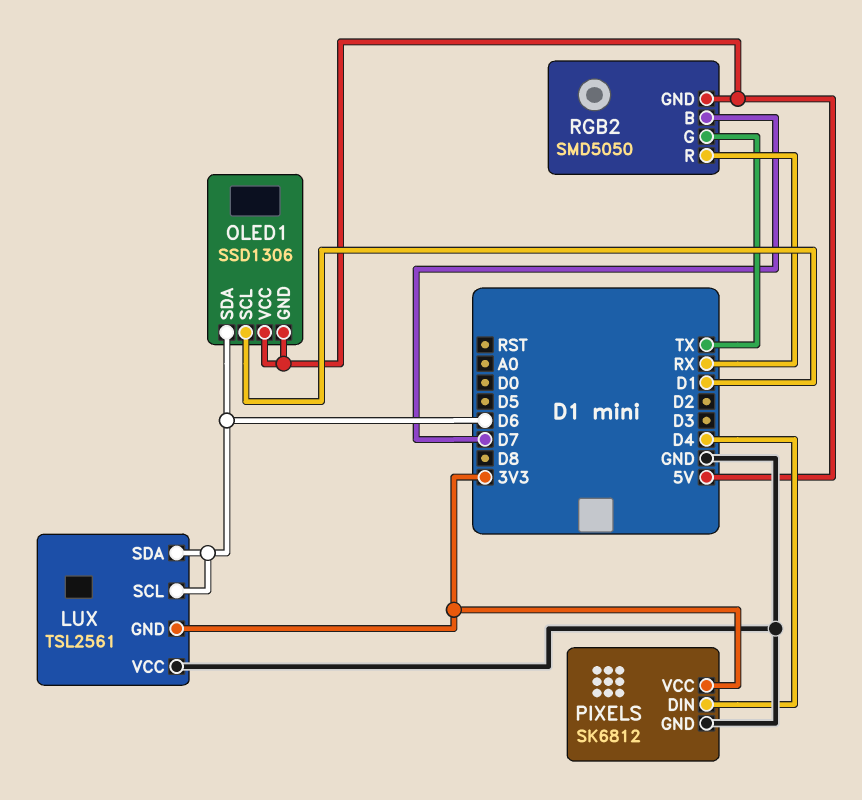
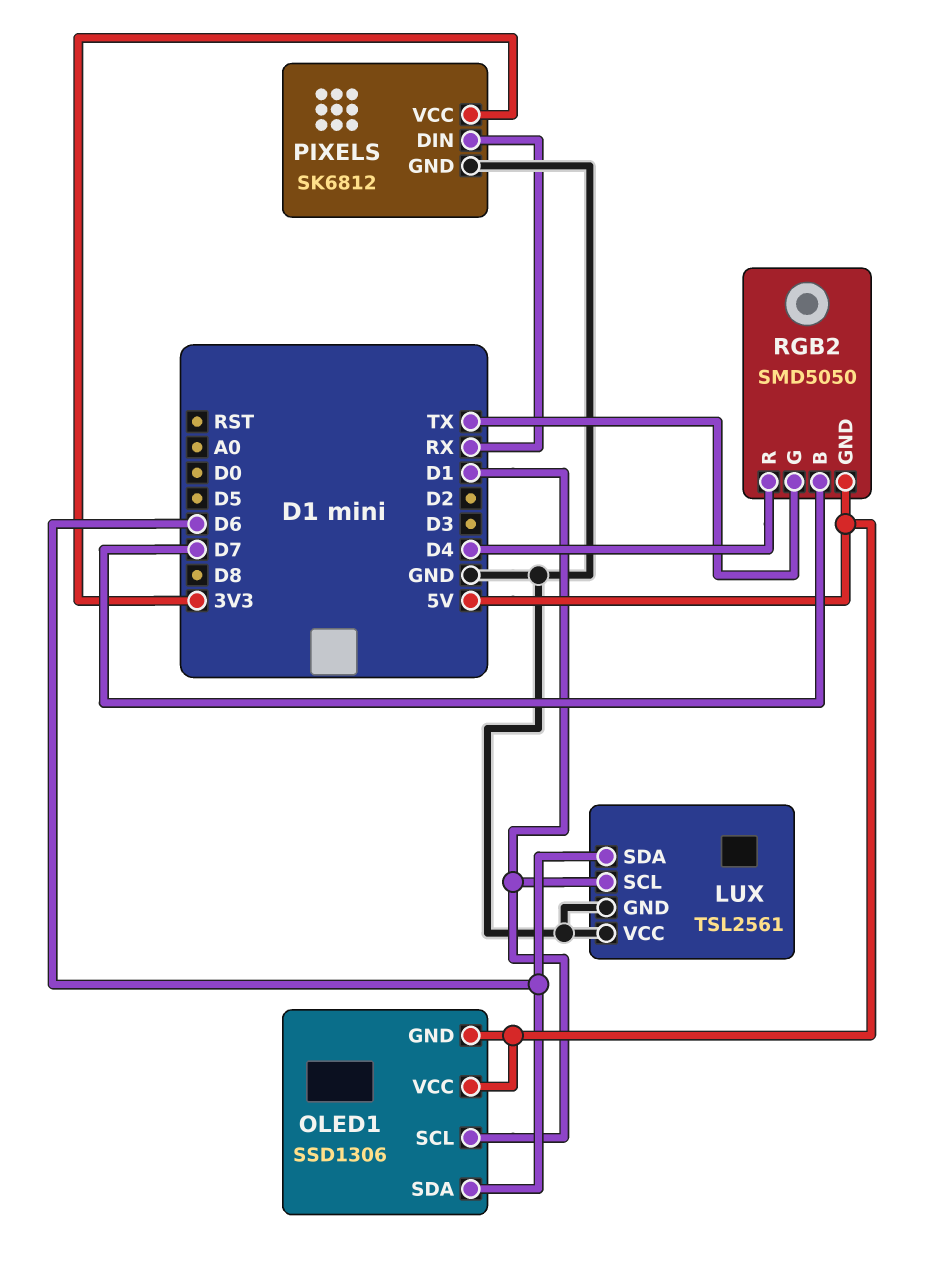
LUX pin GND: 3V3 -> GND
LUX pin SCL: D6 -> D1
PIXELS pin DIN: D4 -> RX
RGB2 pin R: RX -> D4

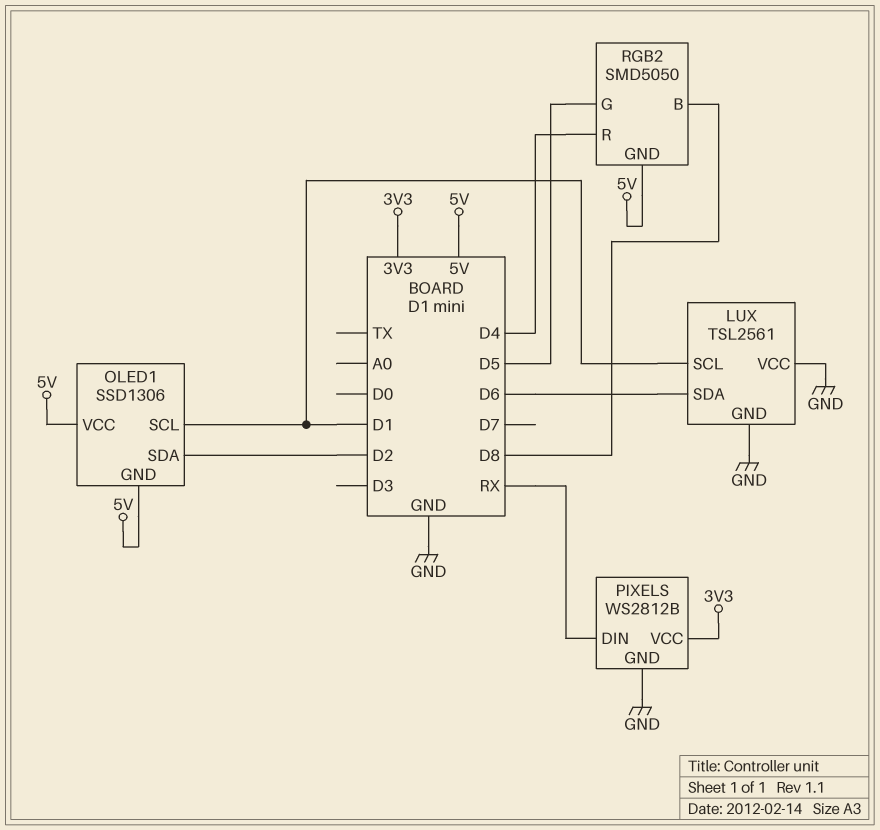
OLED1 pin SDA: D6 -> D2
PIXELS: SK6812 -> WS2812B
RGB2 pin B: D7 -> D8
RGB2 pin G: TX -> D5

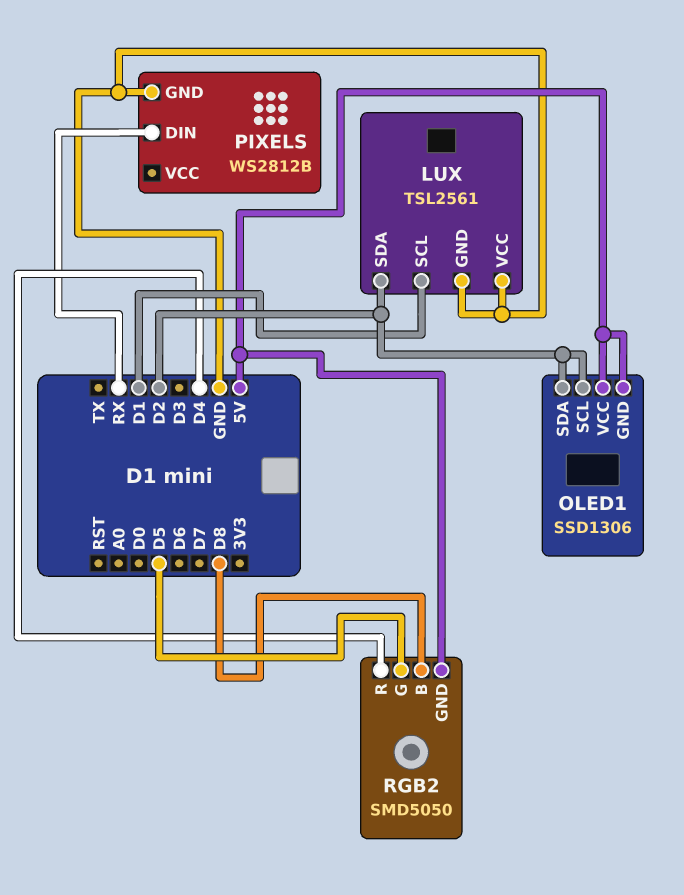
LUX pin SDA: D6 -> D2
OLED1 pin SCL: D1 -> D2
PIXELS pin VCC: 3V3 -> none

